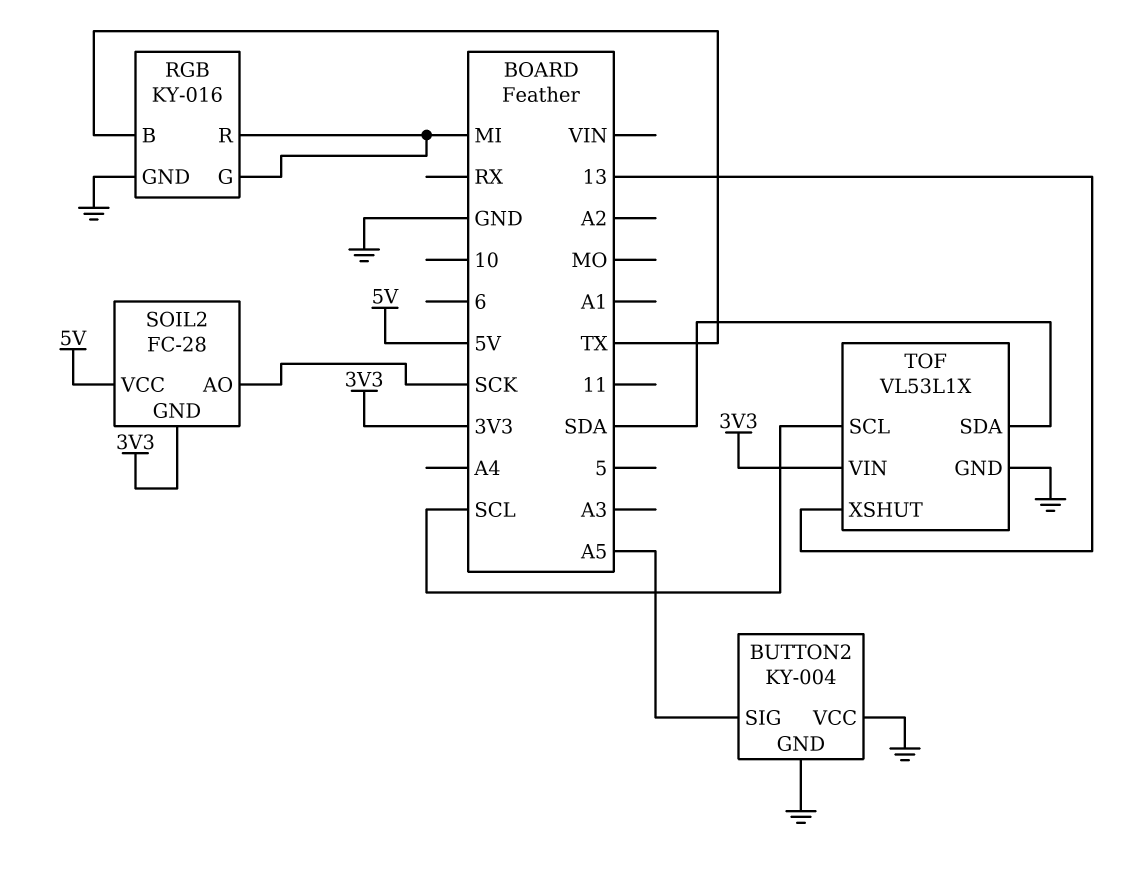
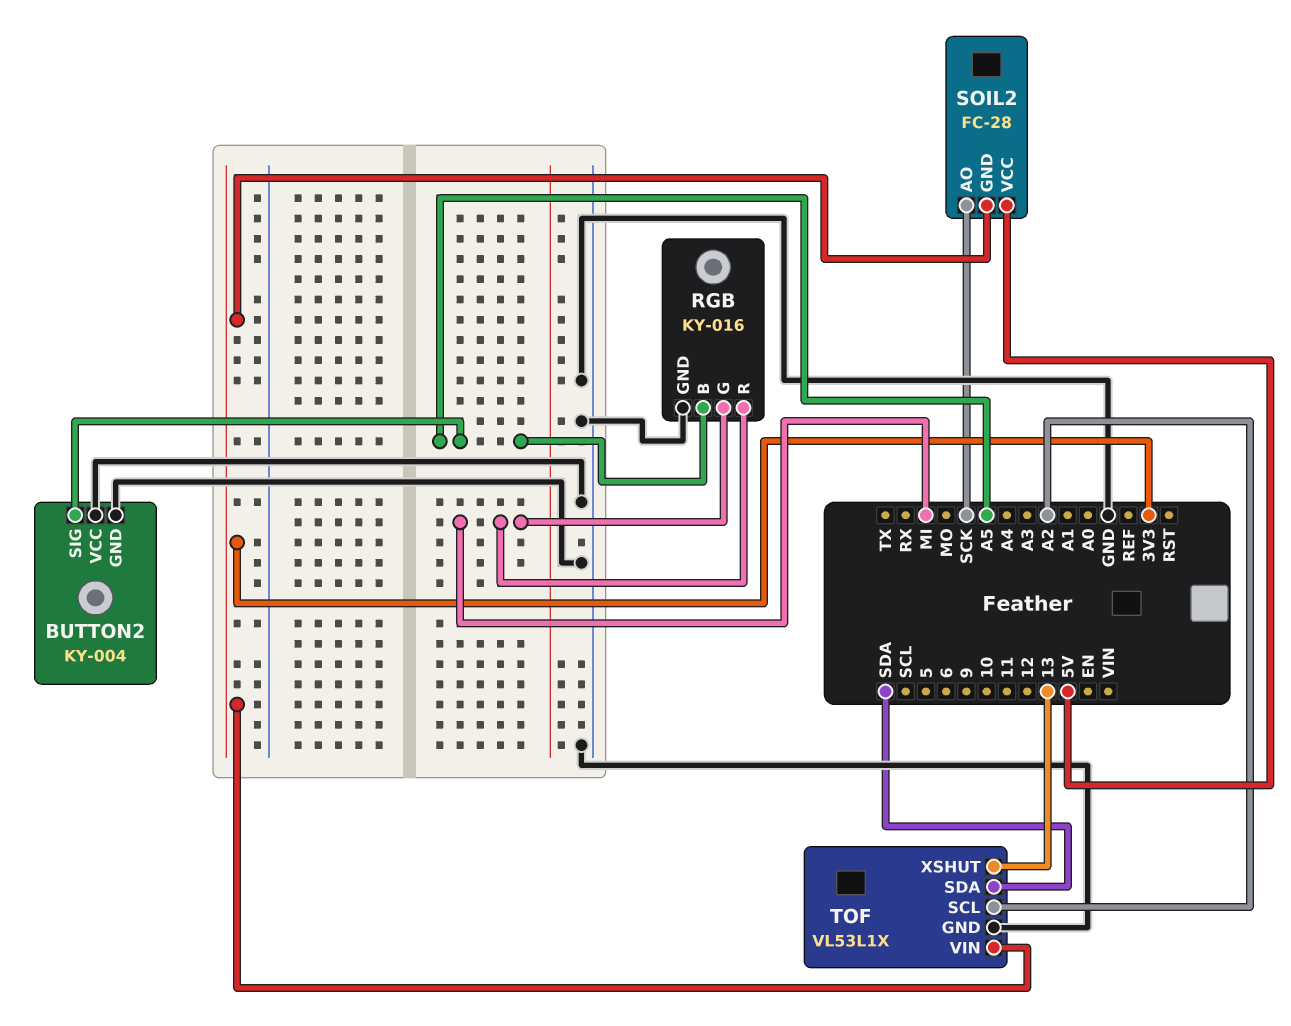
RGB pin B: TX -> A5
TOF pin SCL: SCL -> A2

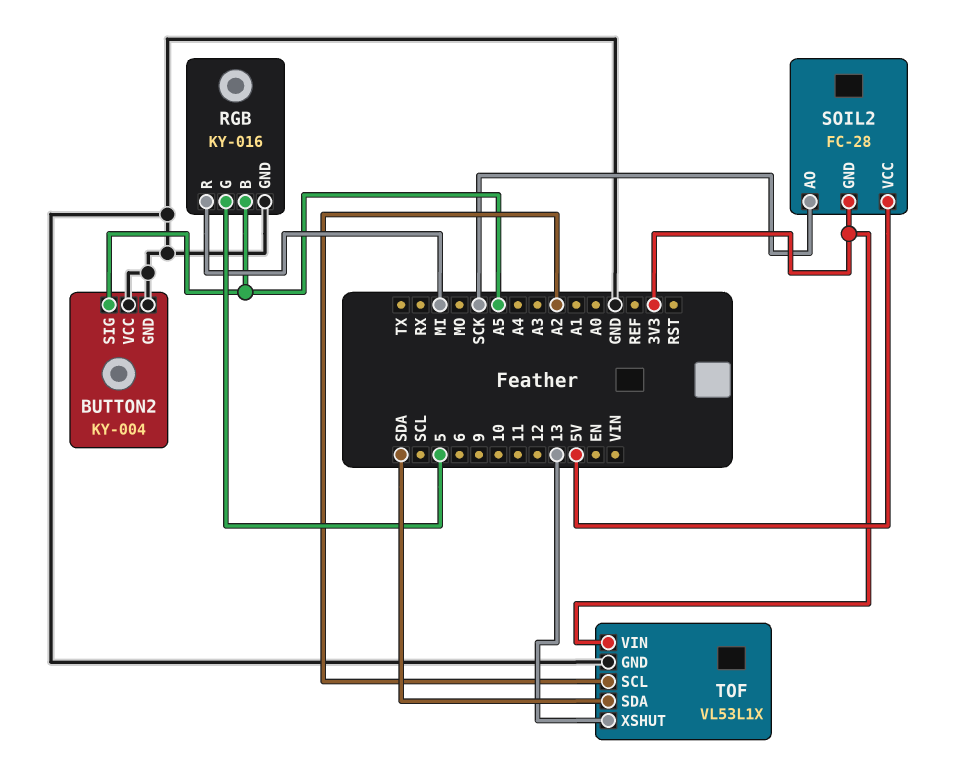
RGB pin G: MI -> 5

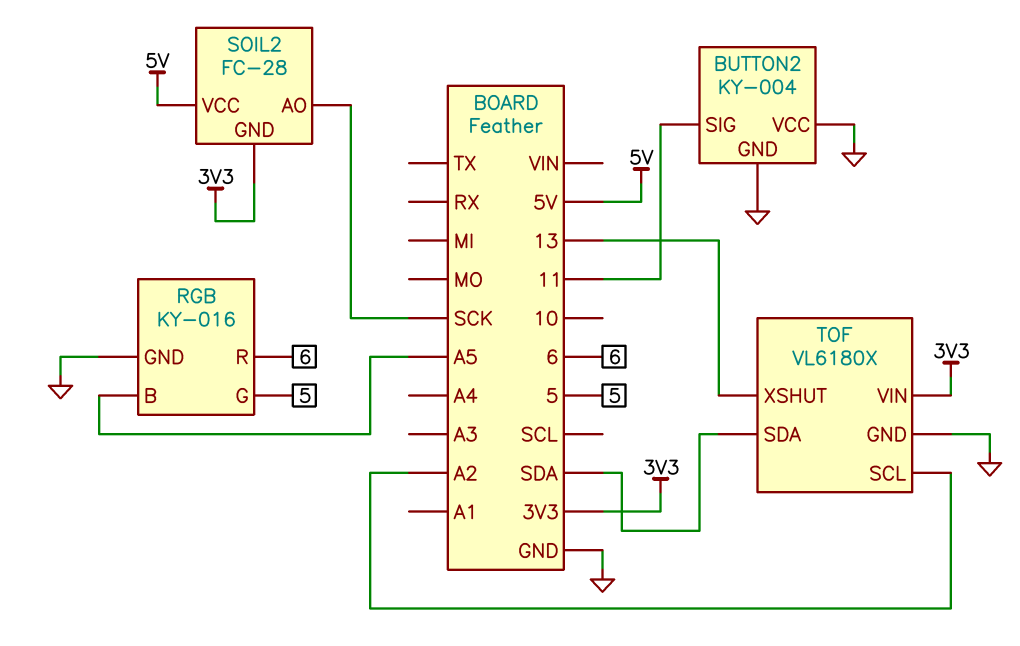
BUTTON2 pin SIG: A5 -> 11
RGB pin R: MI -> 6
TOF: VL53L1X -> VL6180X

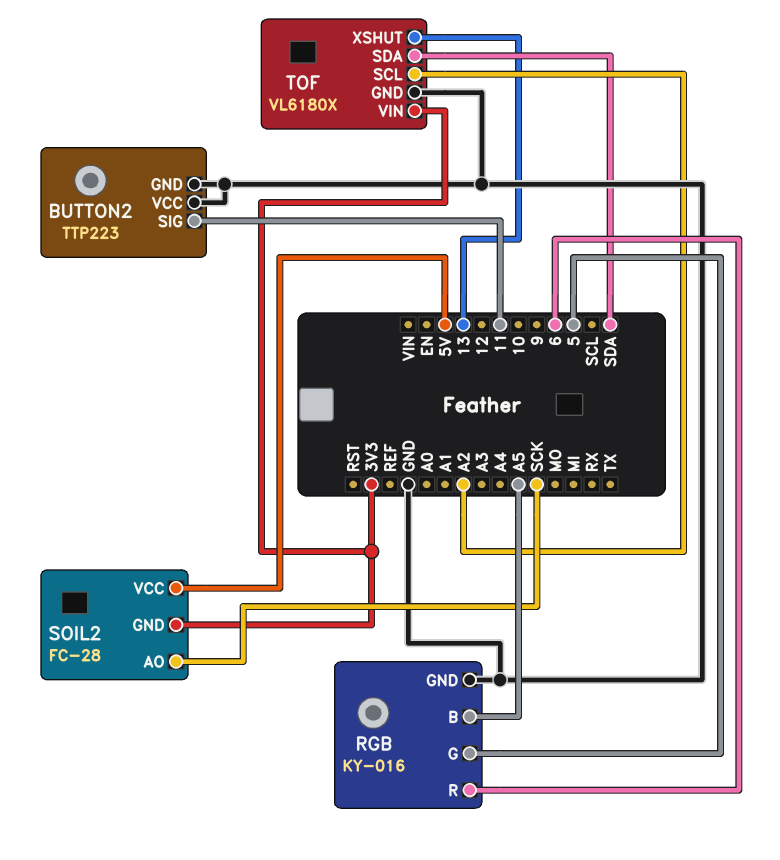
BUTTON2: KY-004 -> TTP223

